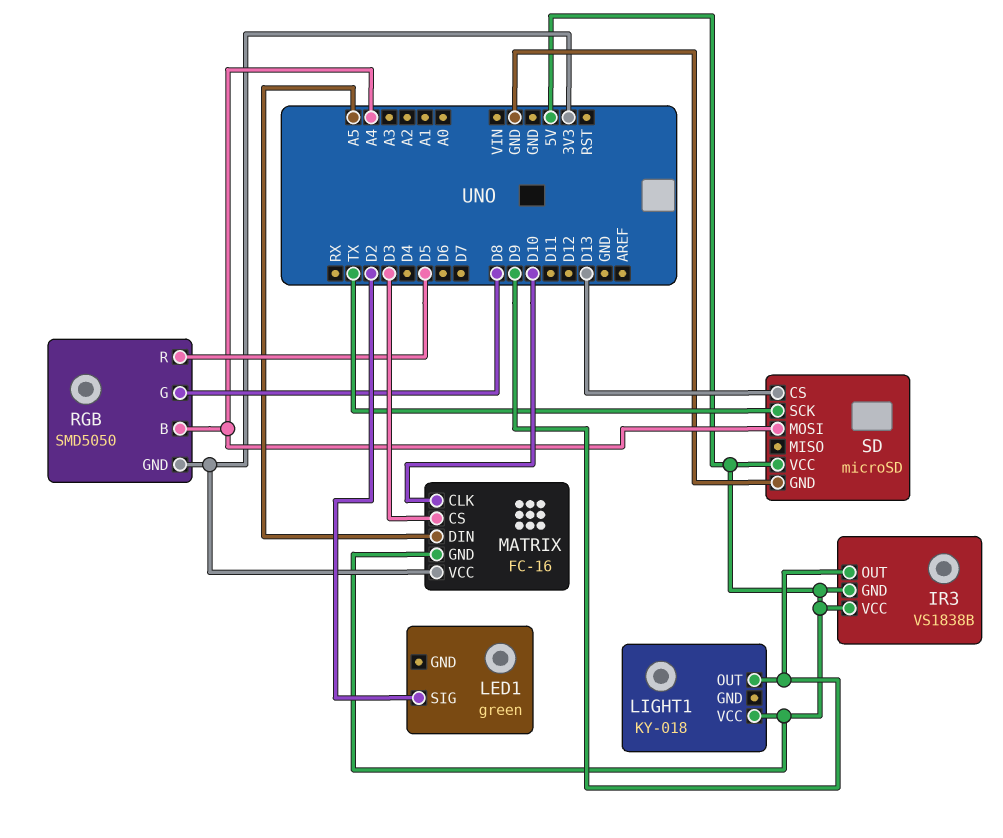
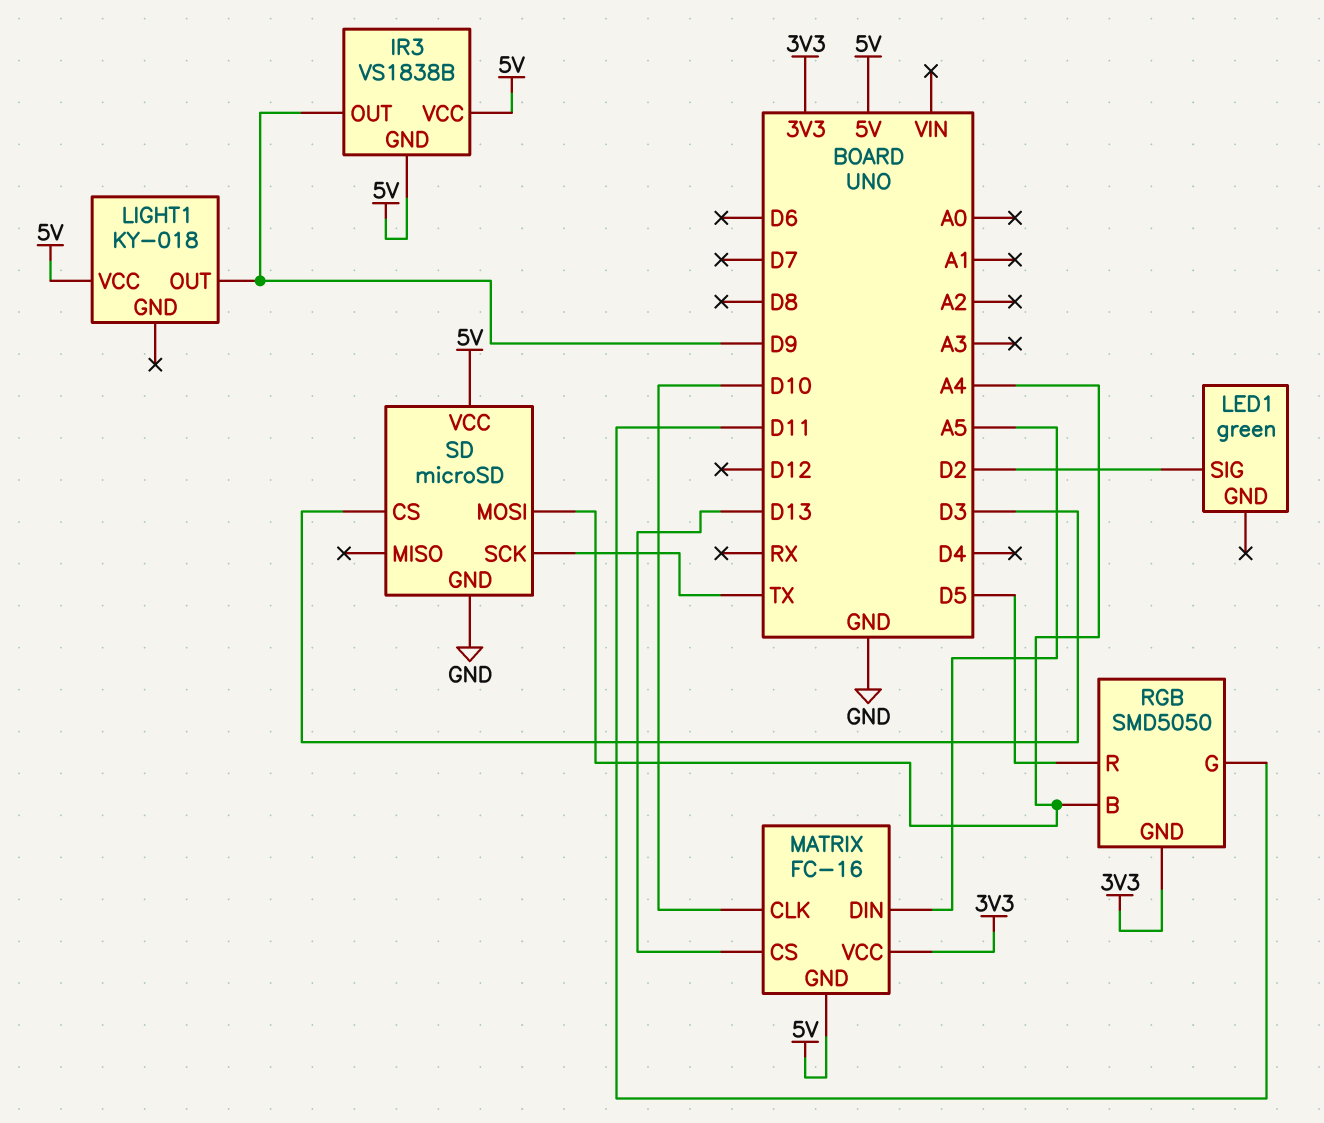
MATRIX pin CS: D3 -> D13
RGB pin G: D8 -> D11
SD pin CS: D13 -> D3

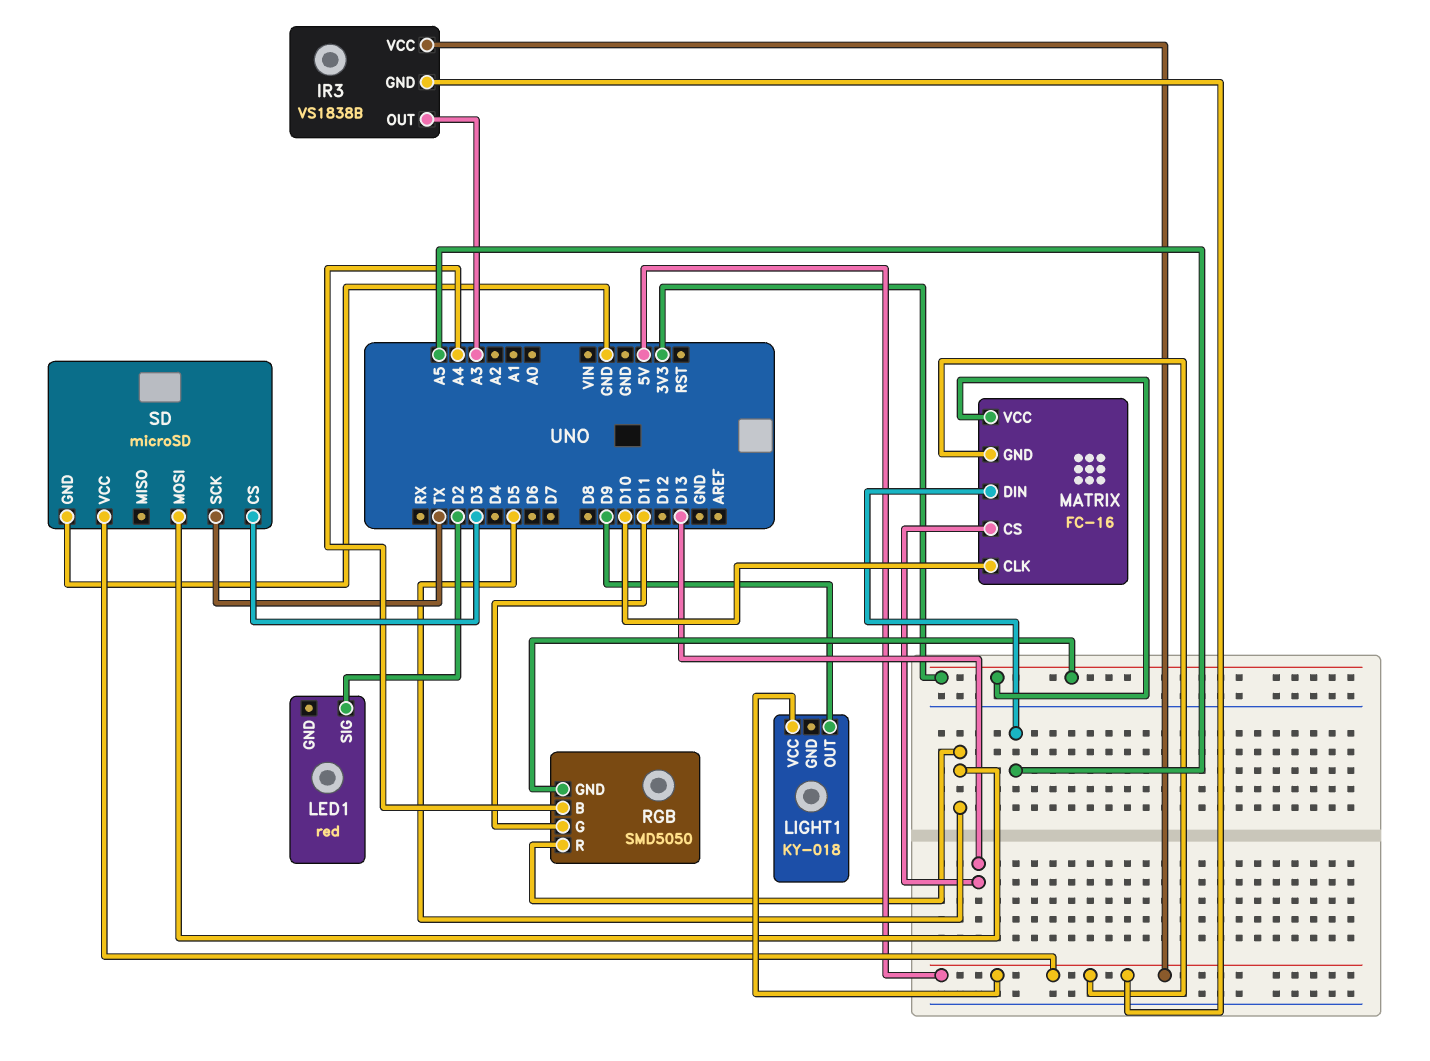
IR3 pin OUT: D9 -> A3
LED1: green -> red
SD pin MOSI: A4 -> D5

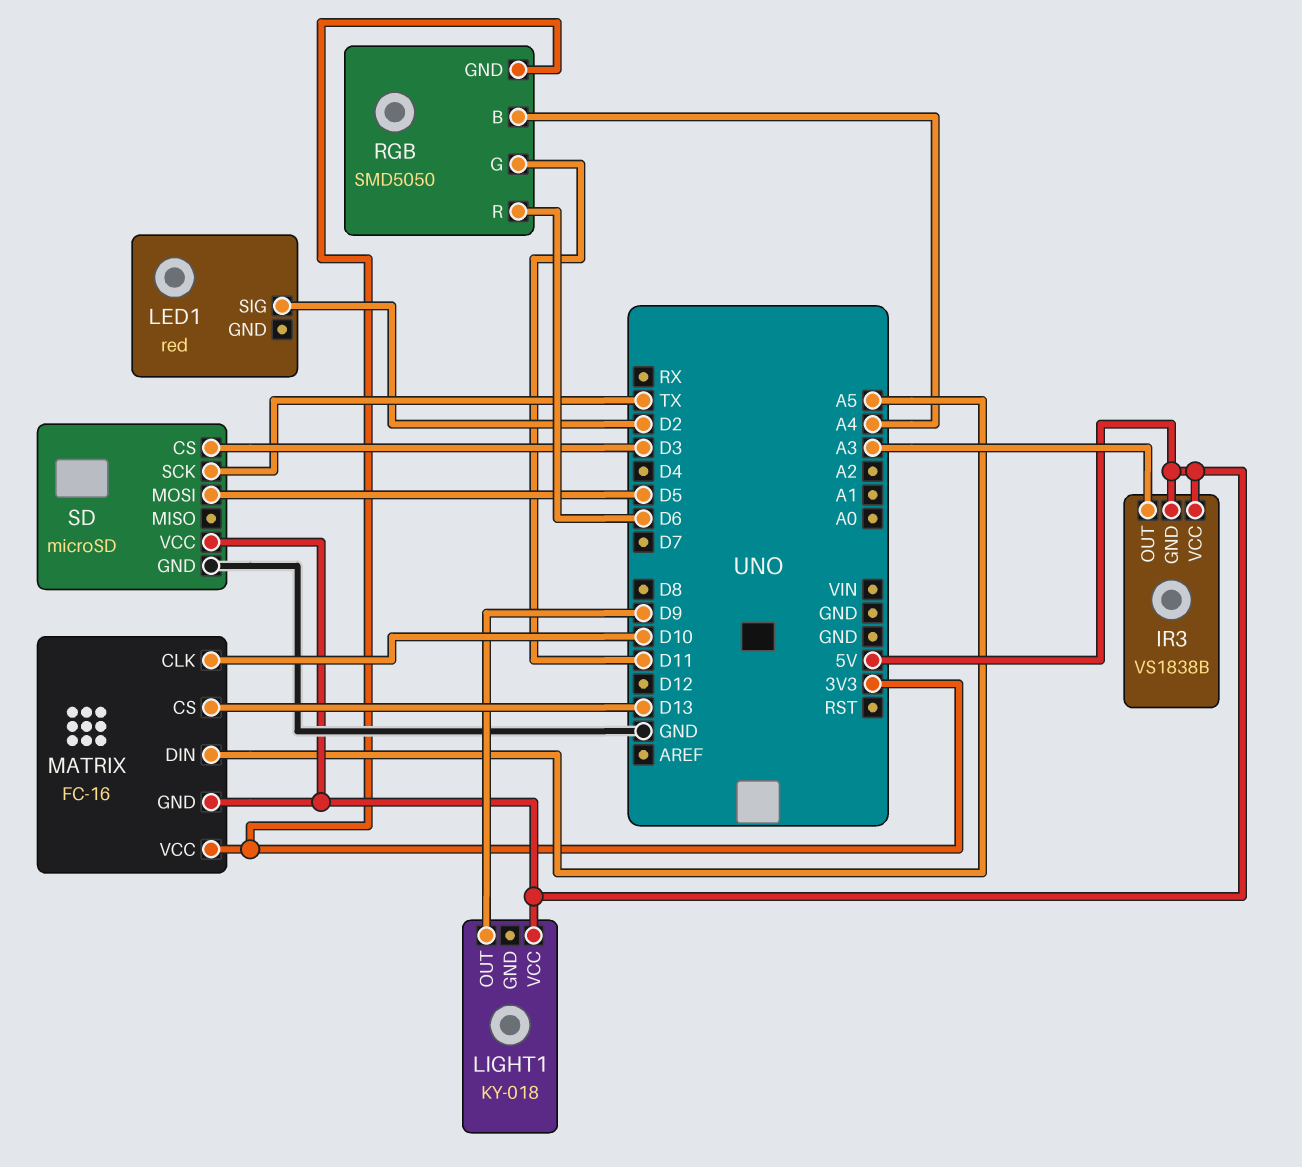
RGB pin R: D5 -> D6

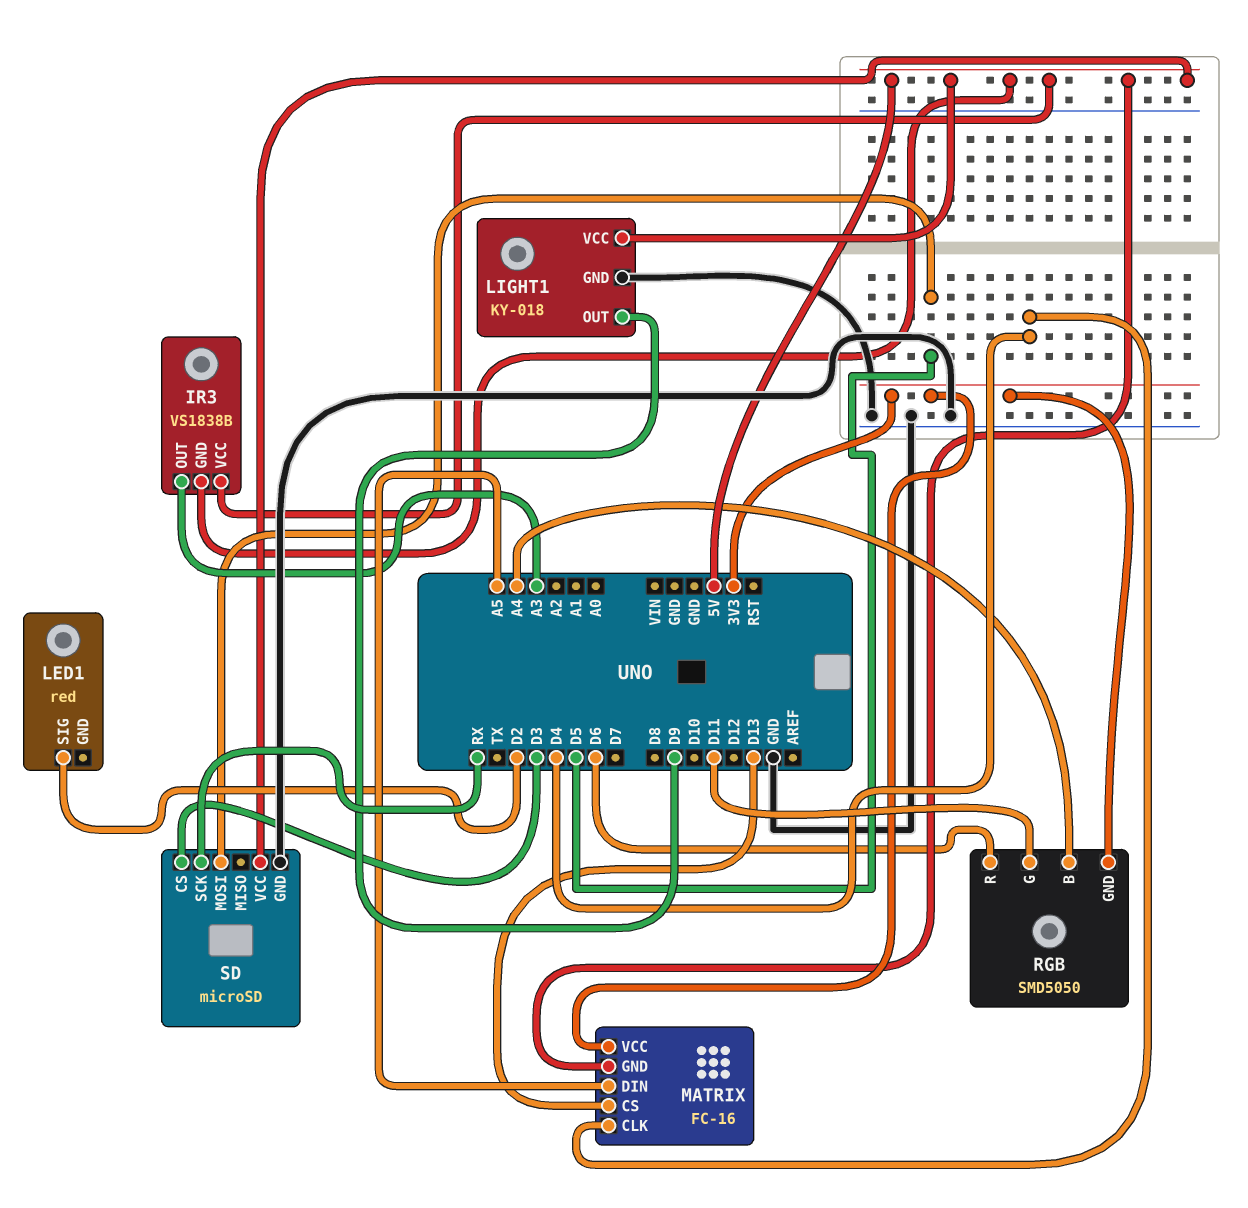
LIGHT1 pin GND: none -> GND
MATRIX pin CLK: D10 -> D4
SD pin SCK: TX -> RX

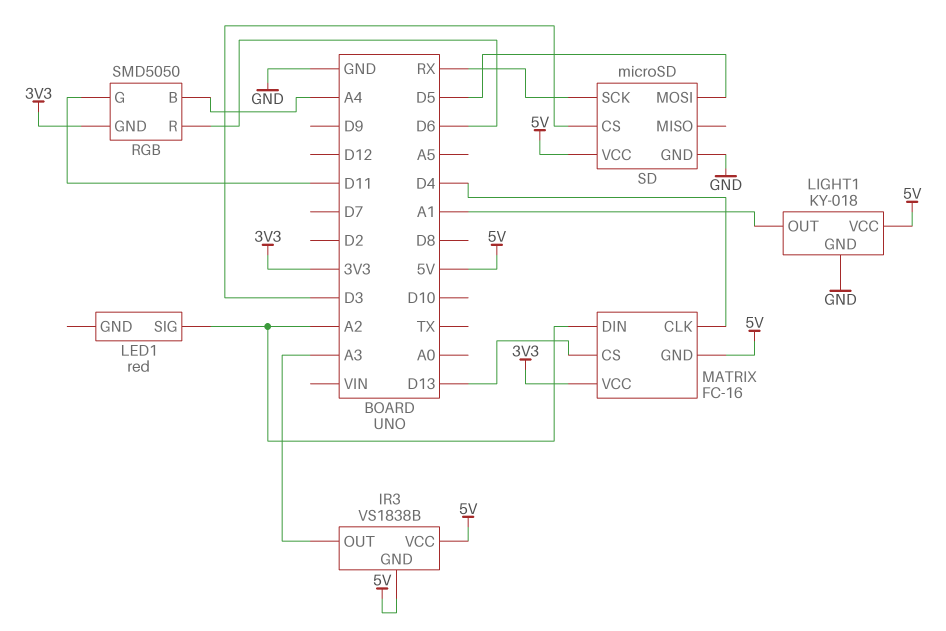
LED1 pin SIG: D2 -> A2
LIGHT1 pin OUT: D9 -> A1
MATRIX pin DIN: A5 -> A2

